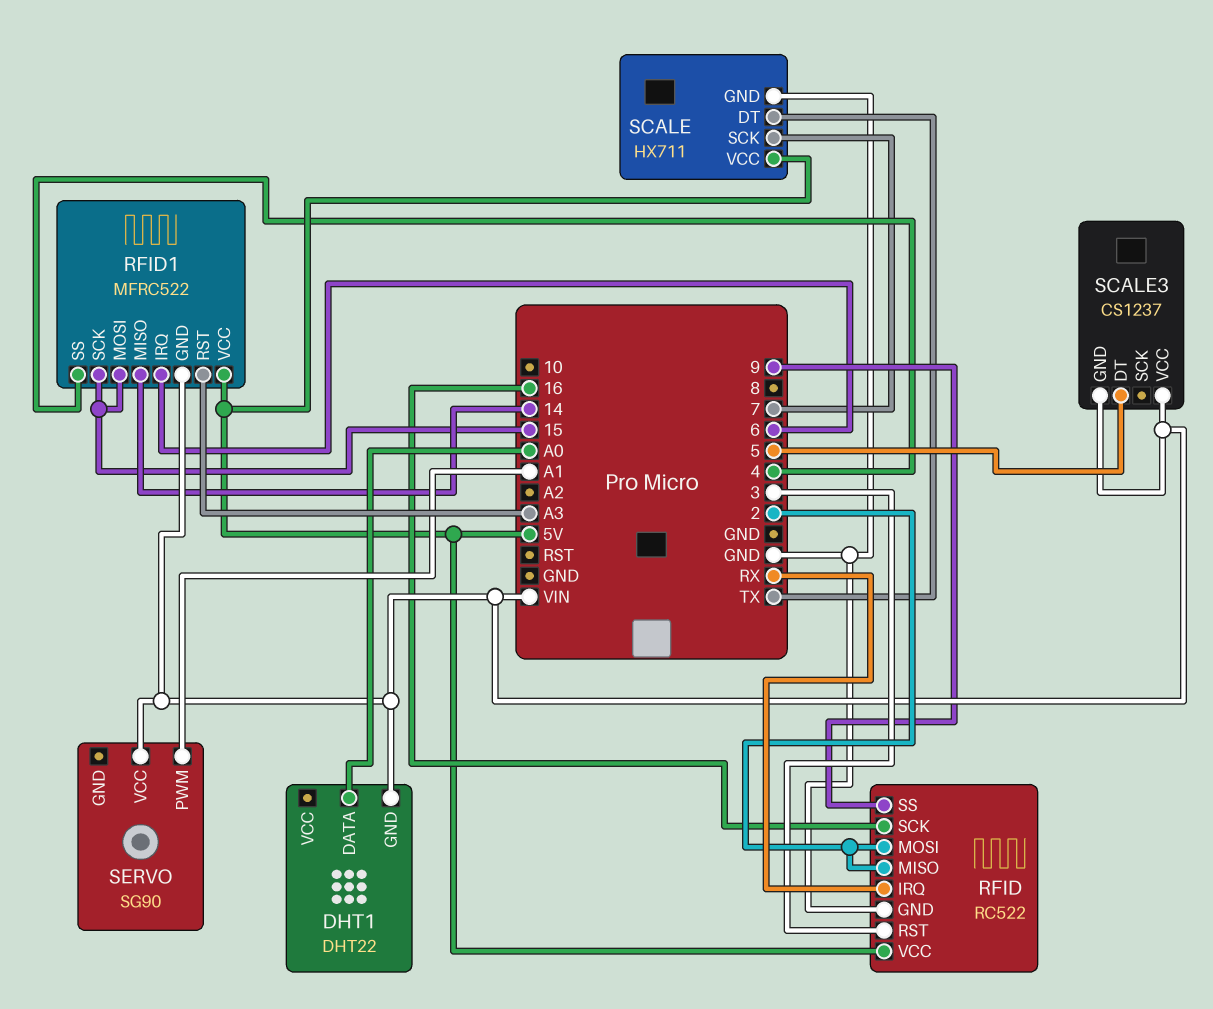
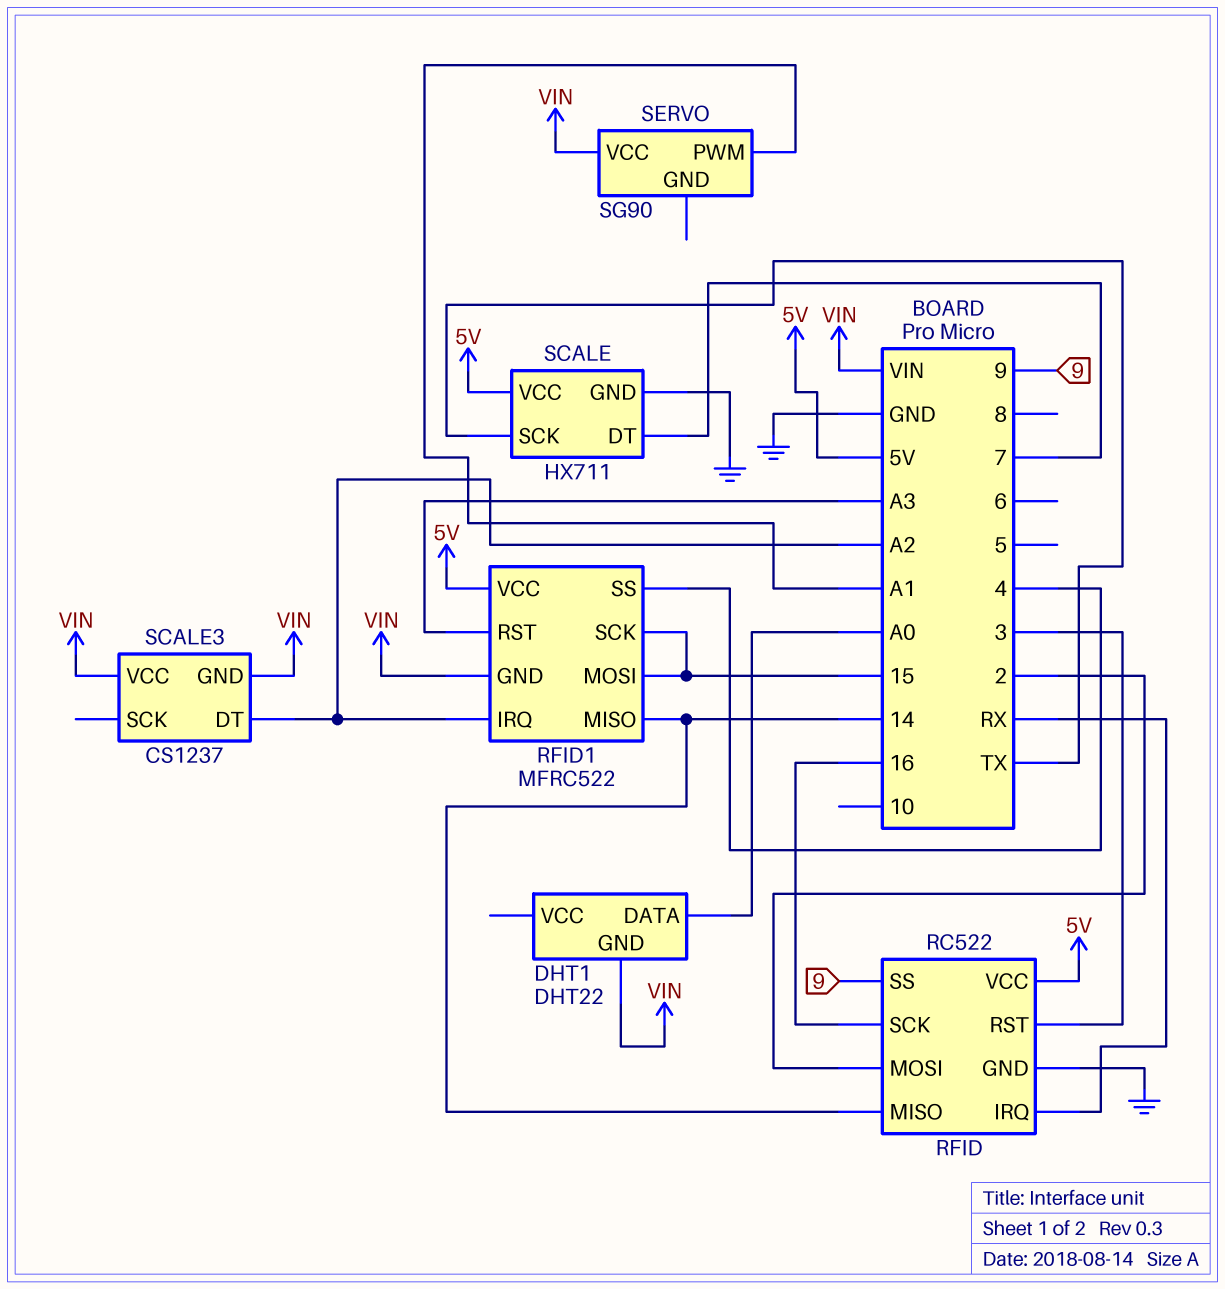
RFID pin MISO: 2 -> 14
RFID1 pin IRQ: 6 -> A2
SCALE pin DT: TX -> 7
SCALE pin SCK: 7 -> TX
SCALE3 pin DT: 5 -> A2

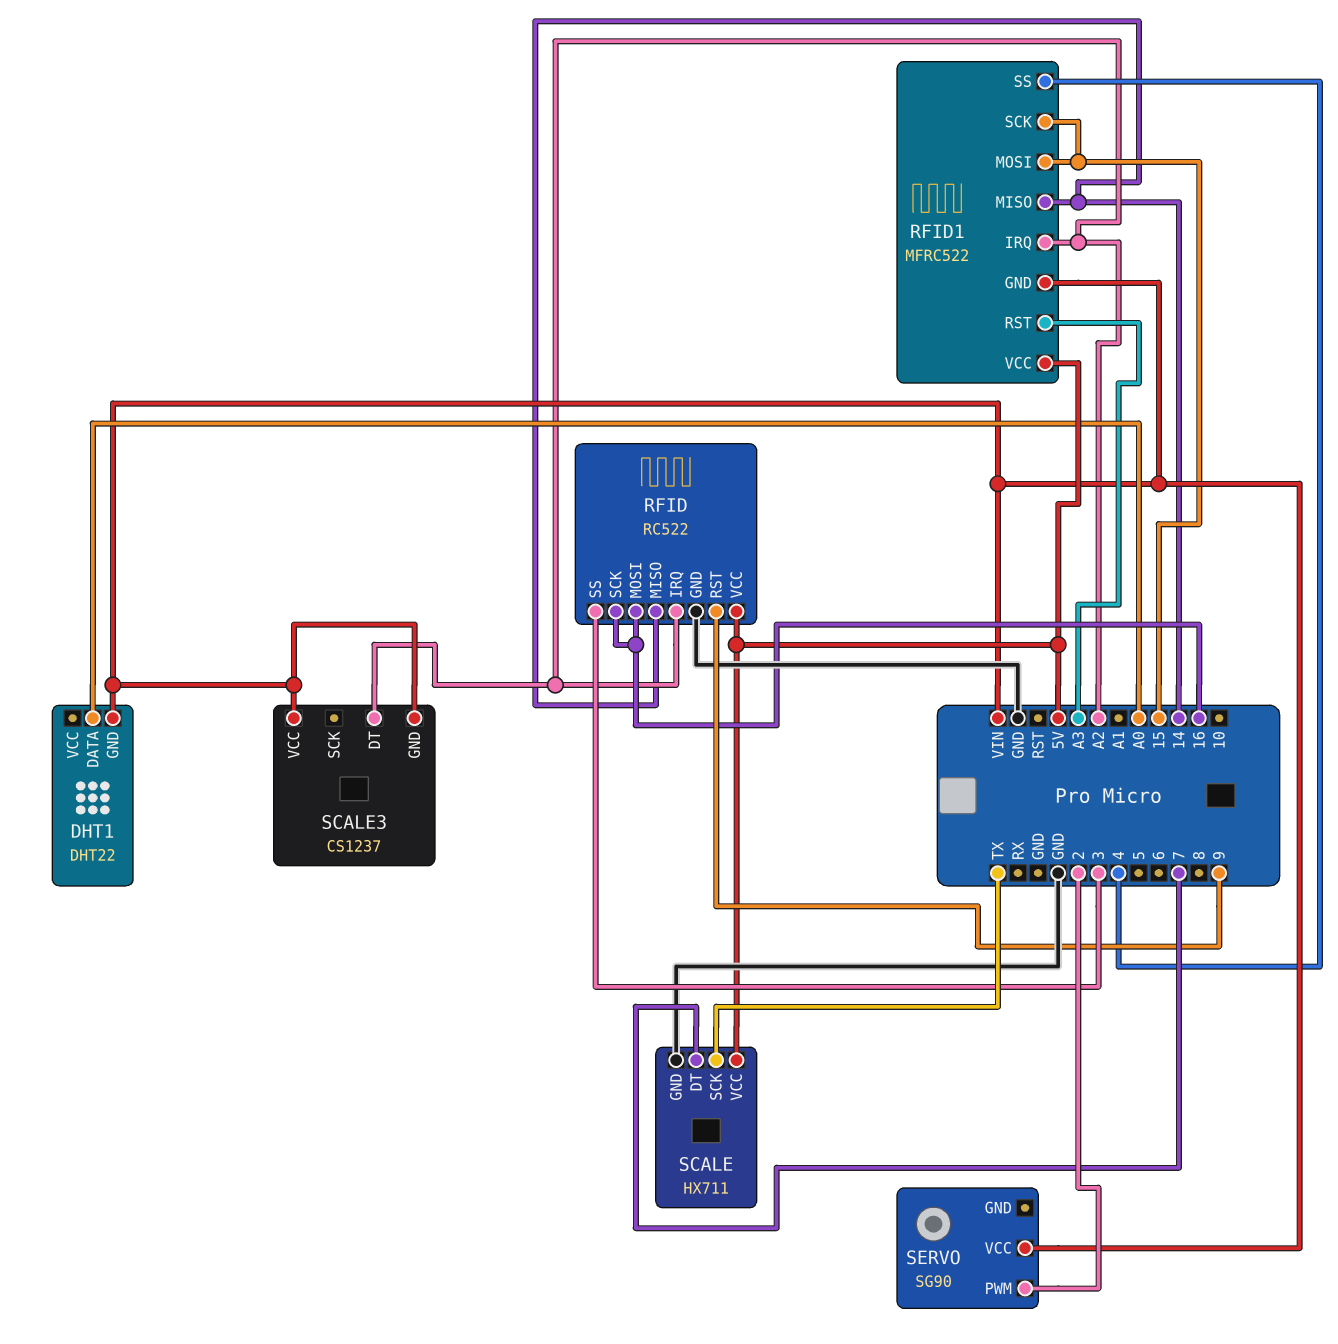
RFID pin IRQ: RX -> A2
RFID pin MOSI: 2 -> 16
RFID pin RST: 3 -> 9
RFID pin SS: 9 -> 3
SERVO pin PWM: A1 -> 2

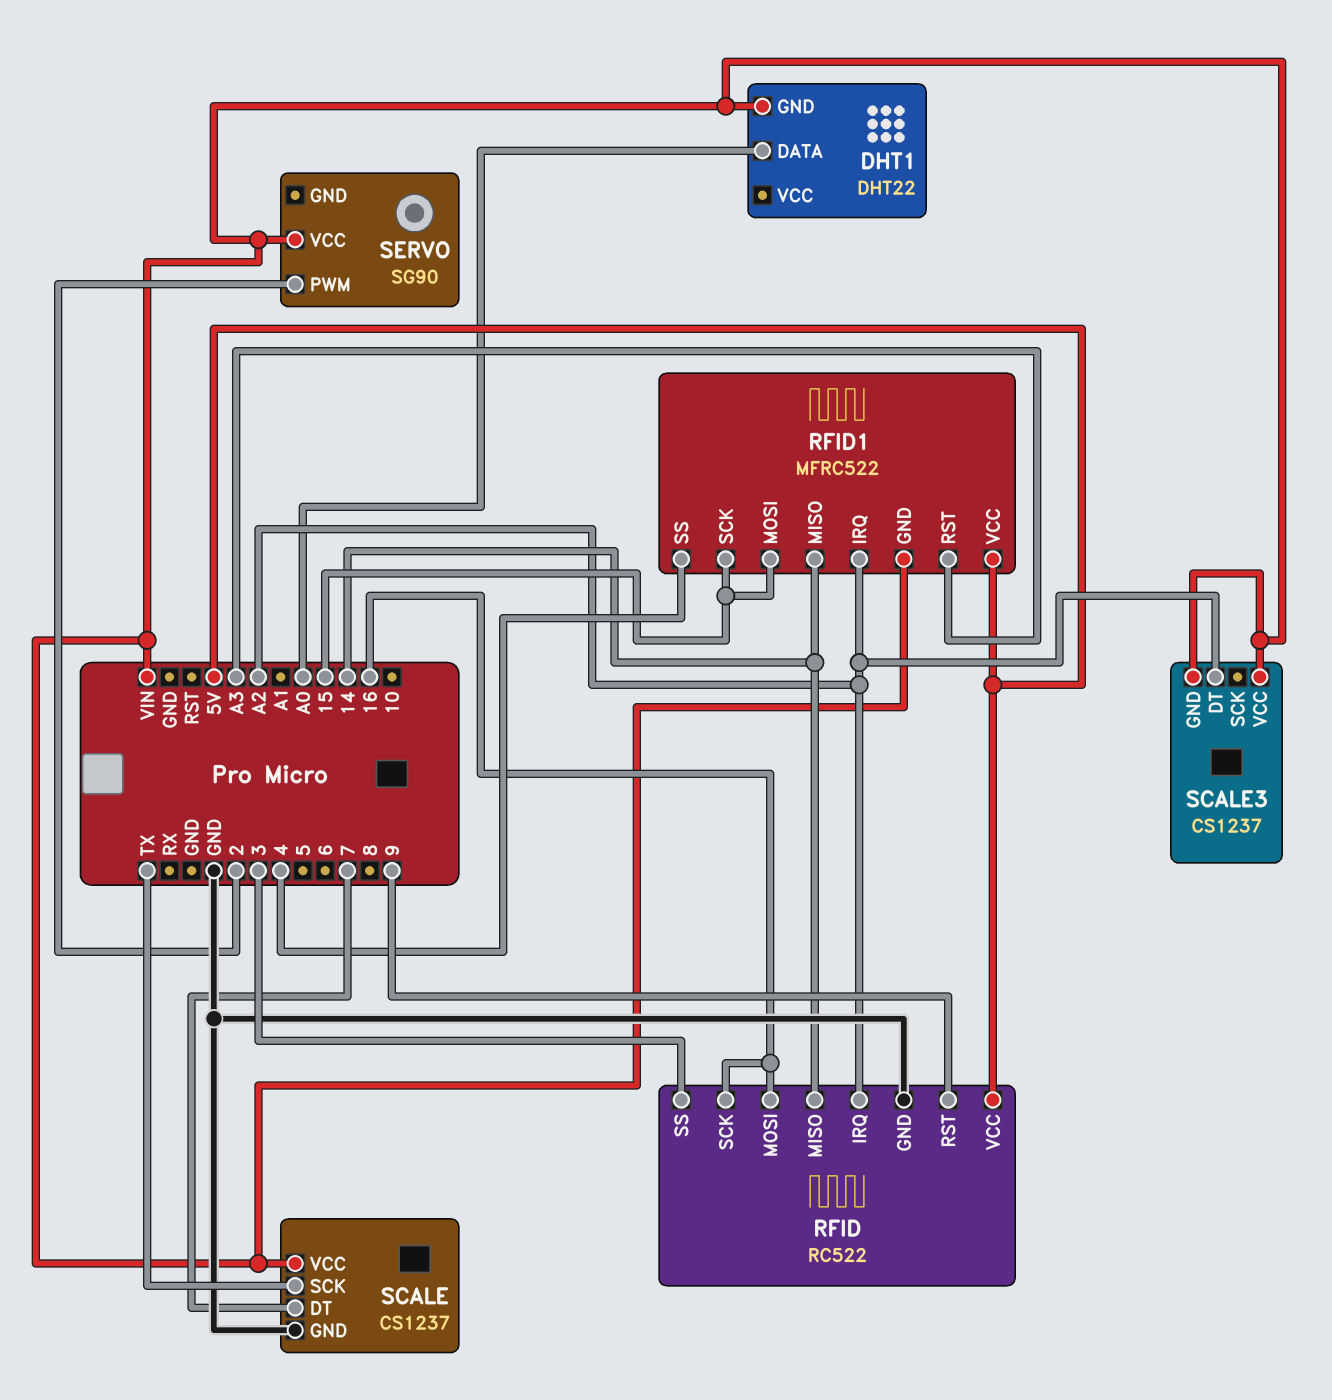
SCALE: HX711 -> CS1237
SCALE pin VCC: 5V -> VIN

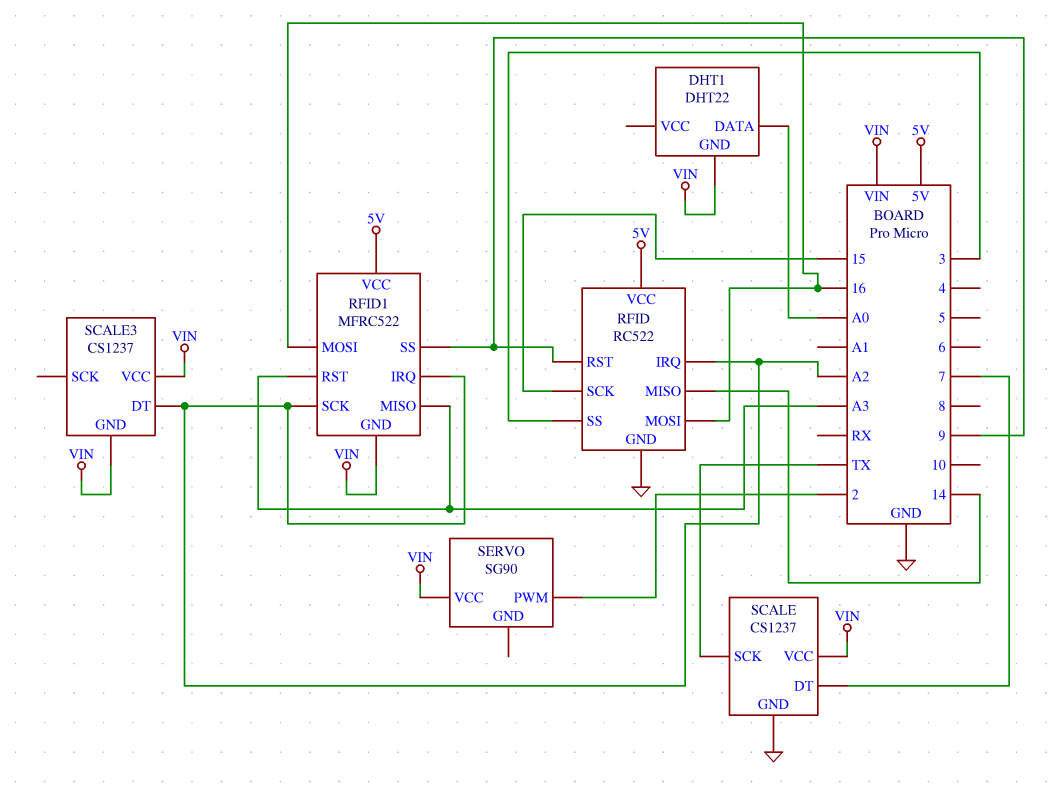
RFID pin SCK: 16 -> 15
RFID1 pin MISO: 14 -> A3
RFID1 pin MOSI: 15 -> 16
RFID1 pin SCK: 15 -> A2
RFID1 pin SS: 4 -> 9

